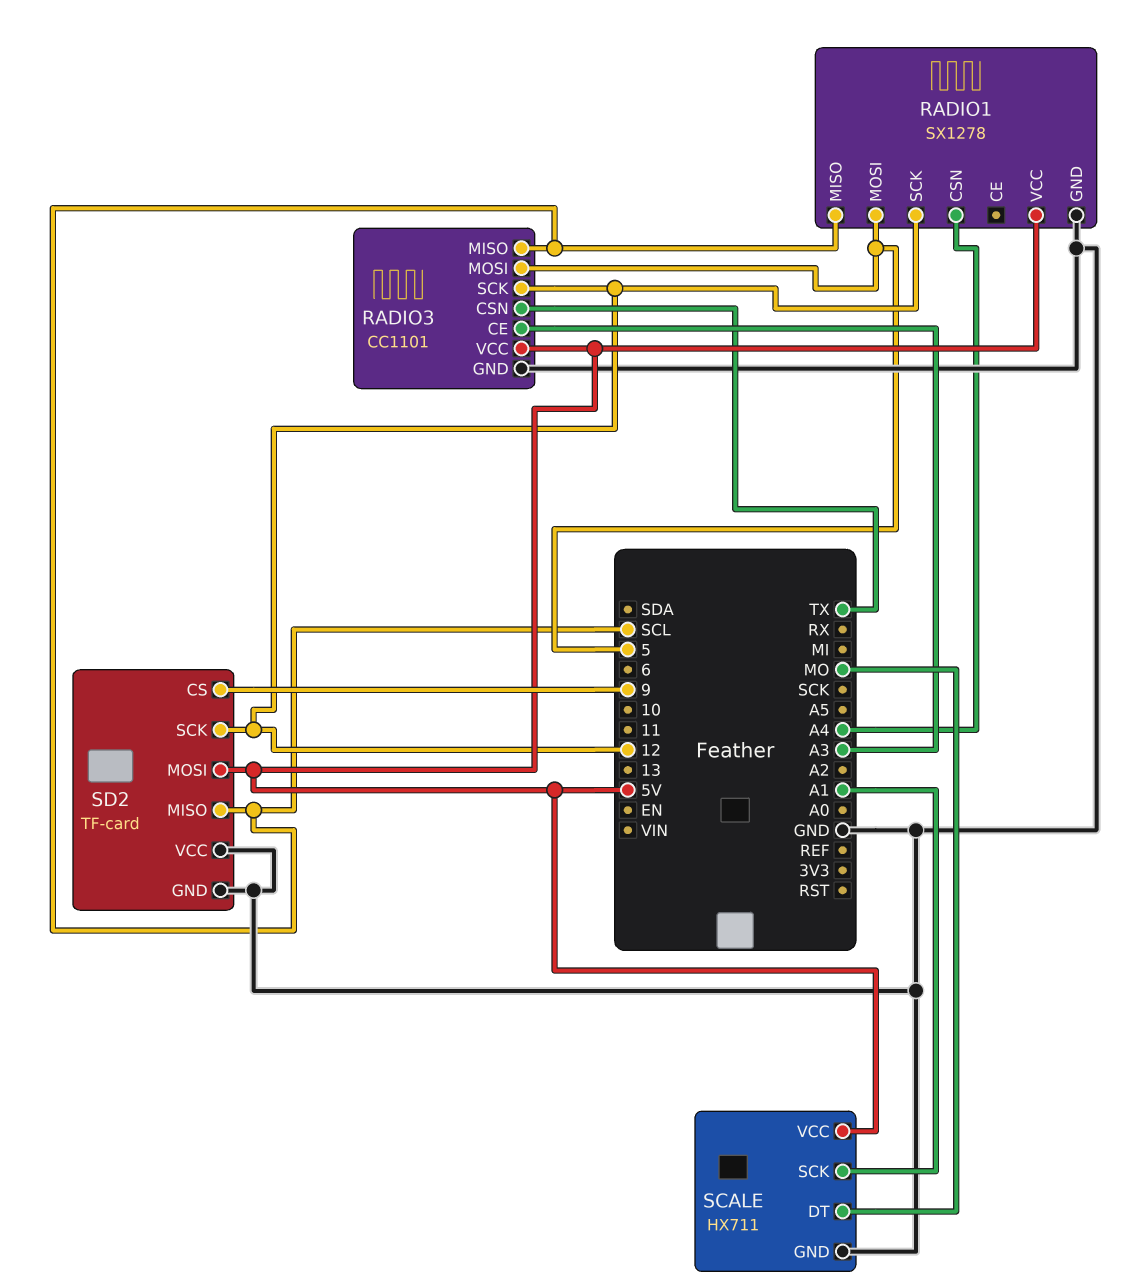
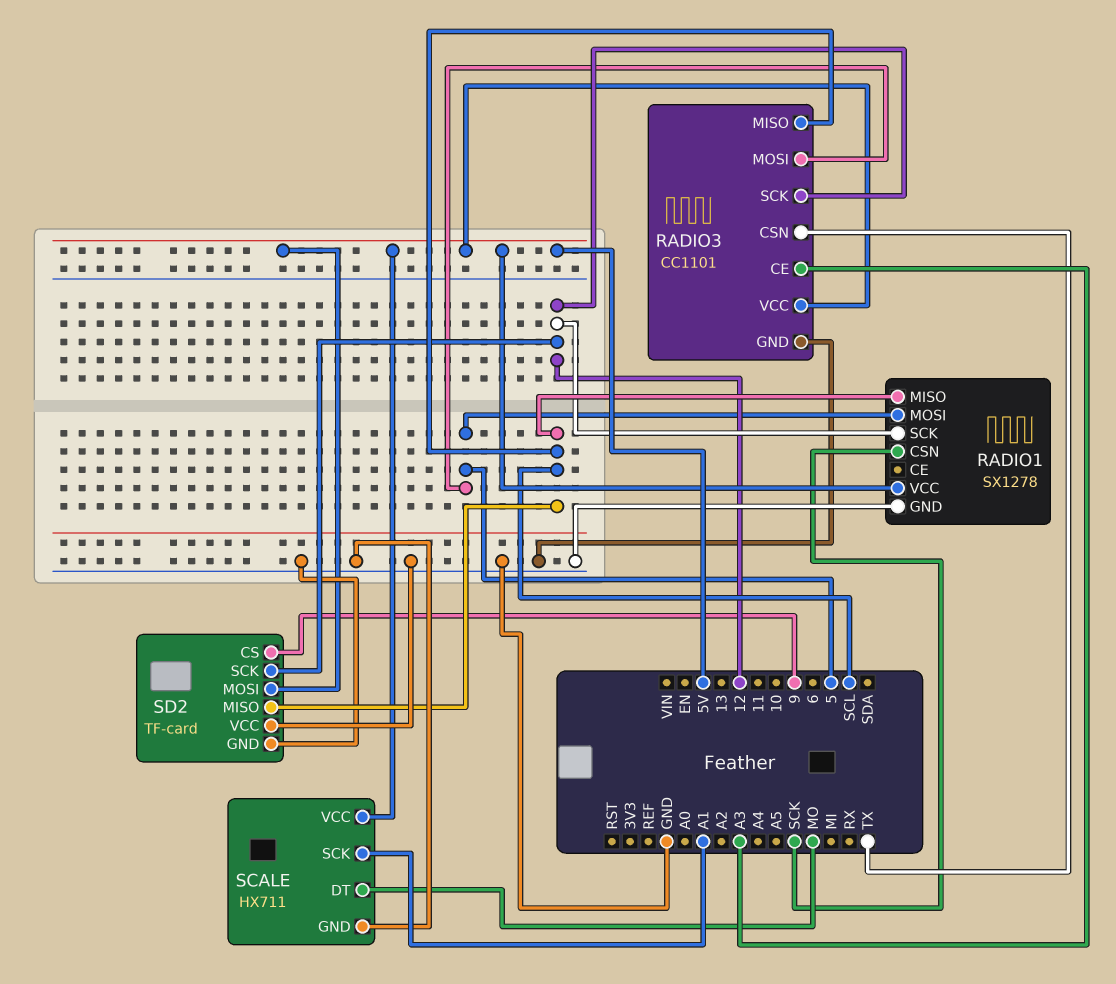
RADIO1 pin CSN: A4 -> SCK

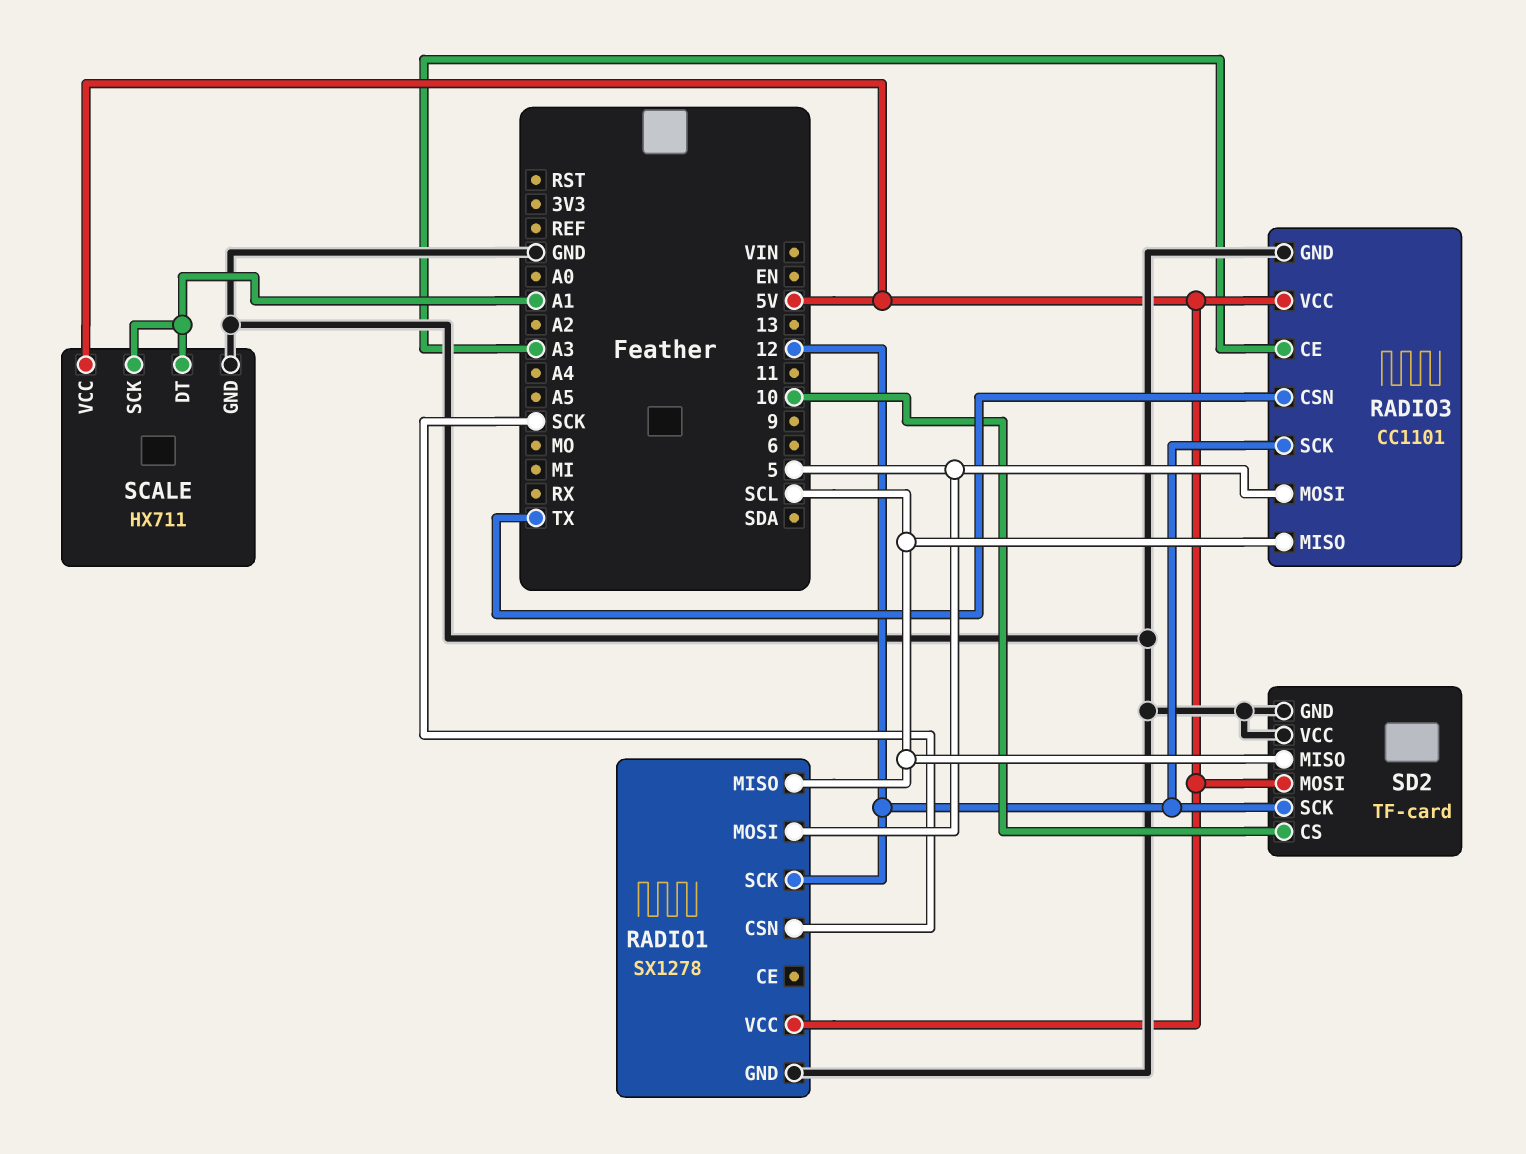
SCALE pin DT: MO -> A1
SD2 pin CS: 9 -> 10

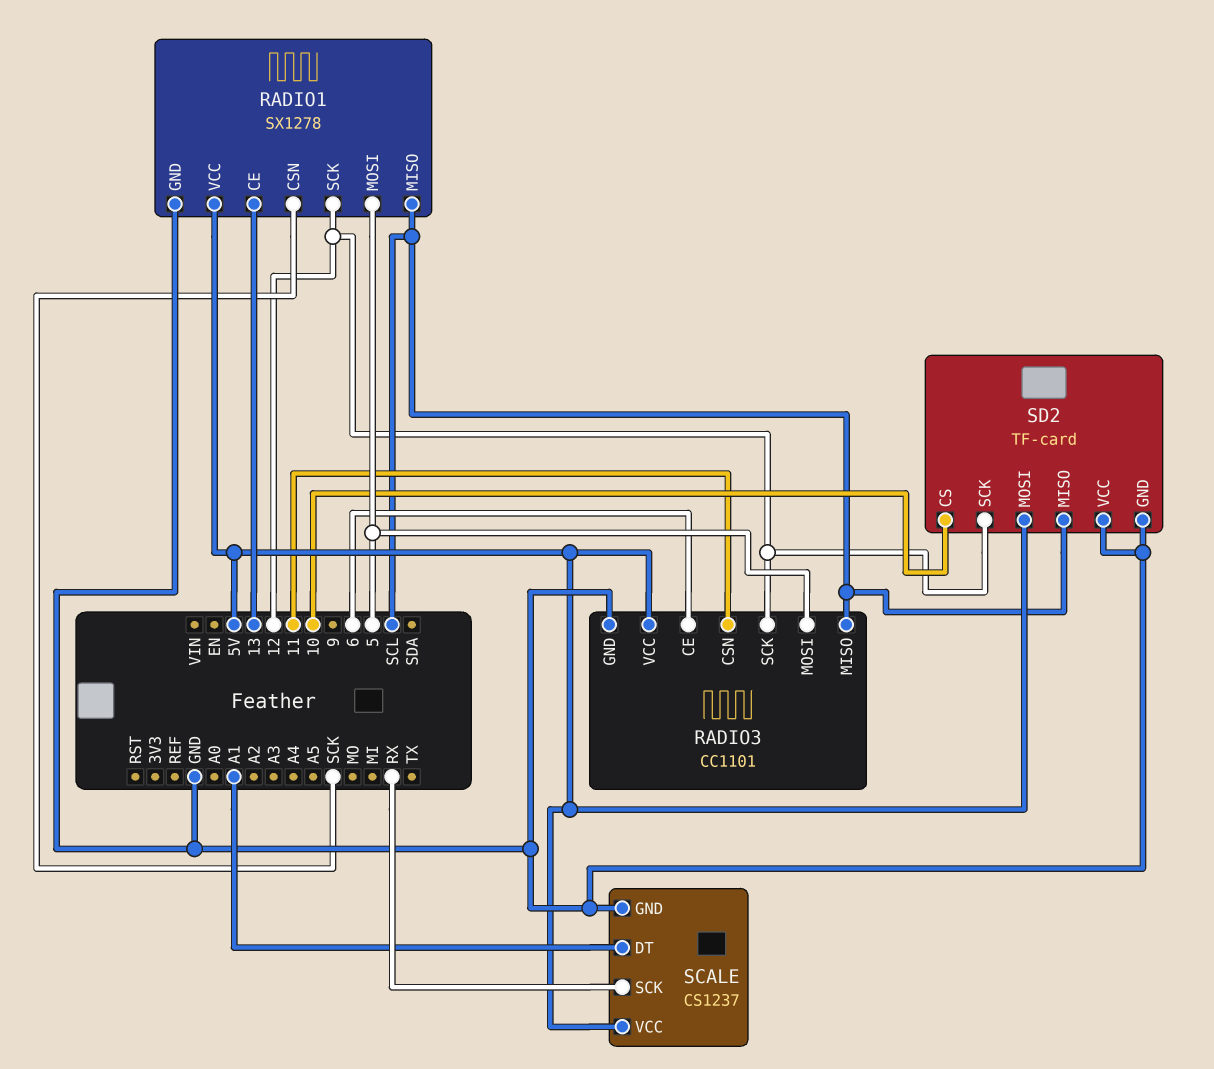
RADIO1 pin CE: none -> 13
RADIO3 pin CE: A3 -> 6
RADIO3 pin CSN: TX -> 11
SCALE: HX711 -> CS1237
SCALE pin SCK: A1 -> RX

